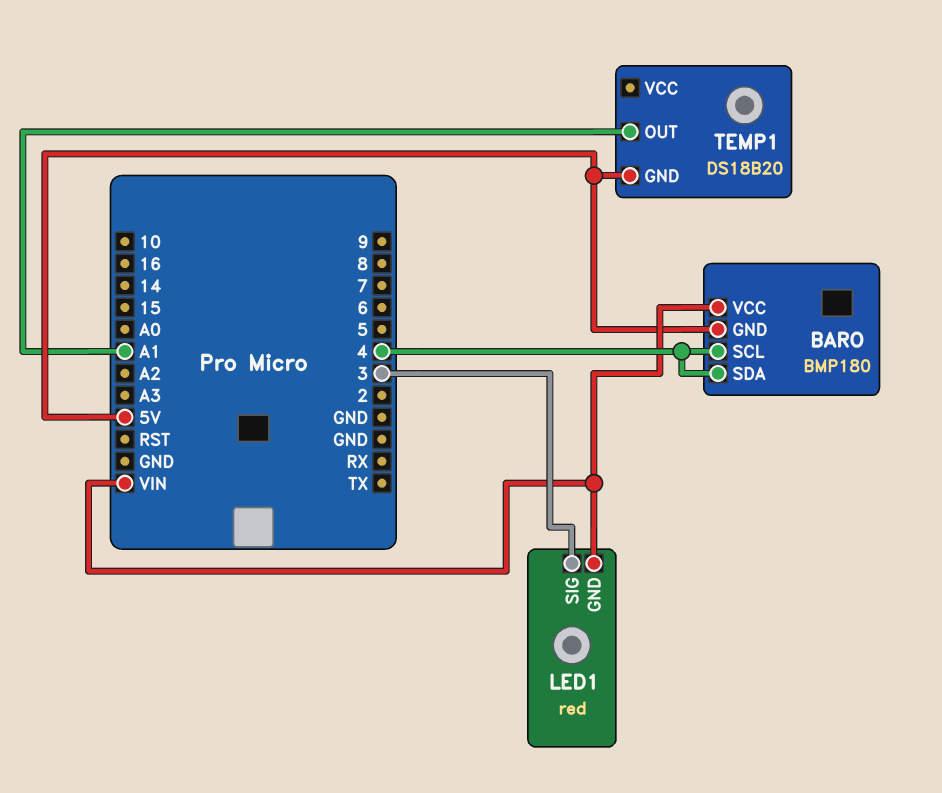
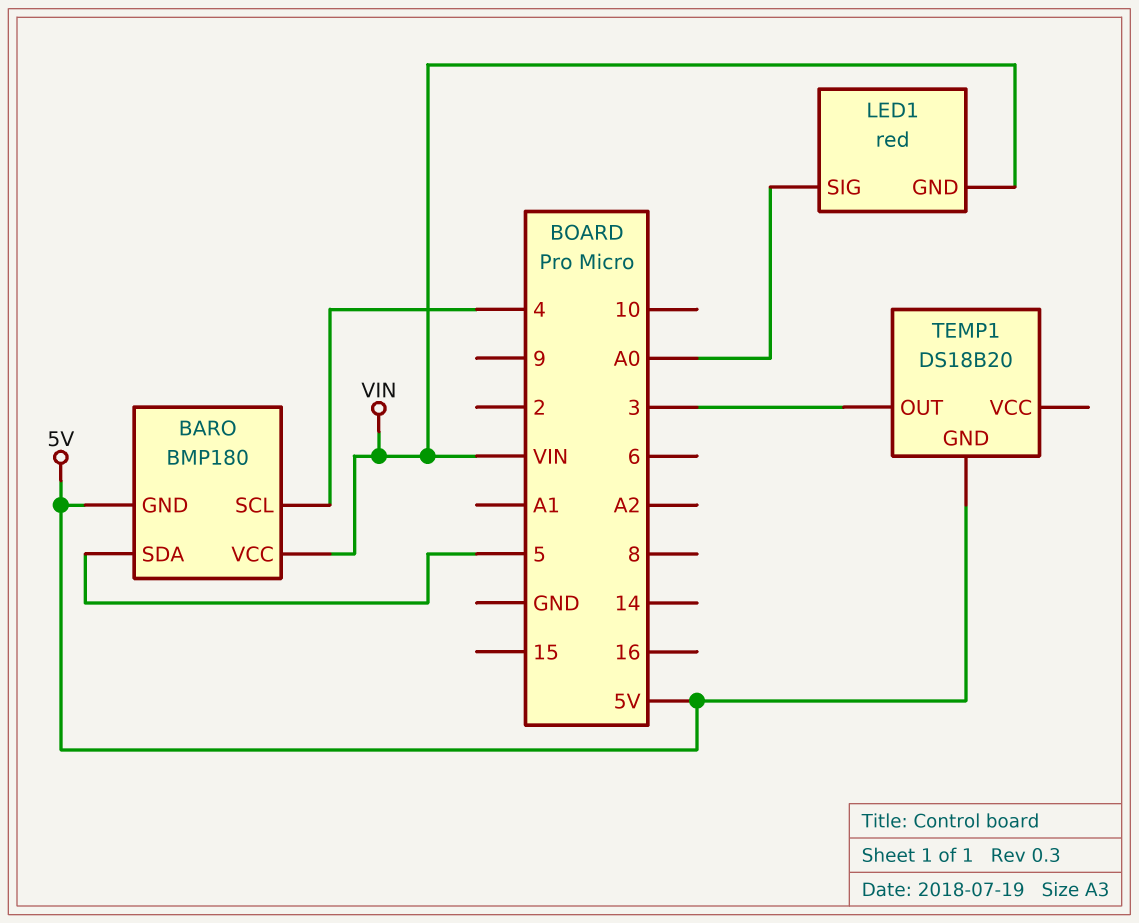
BARO pin SDA: 4 -> 5
LED1 pin SIG: 3 -> A0
TEMP1 pin OUT: A1 -> 3

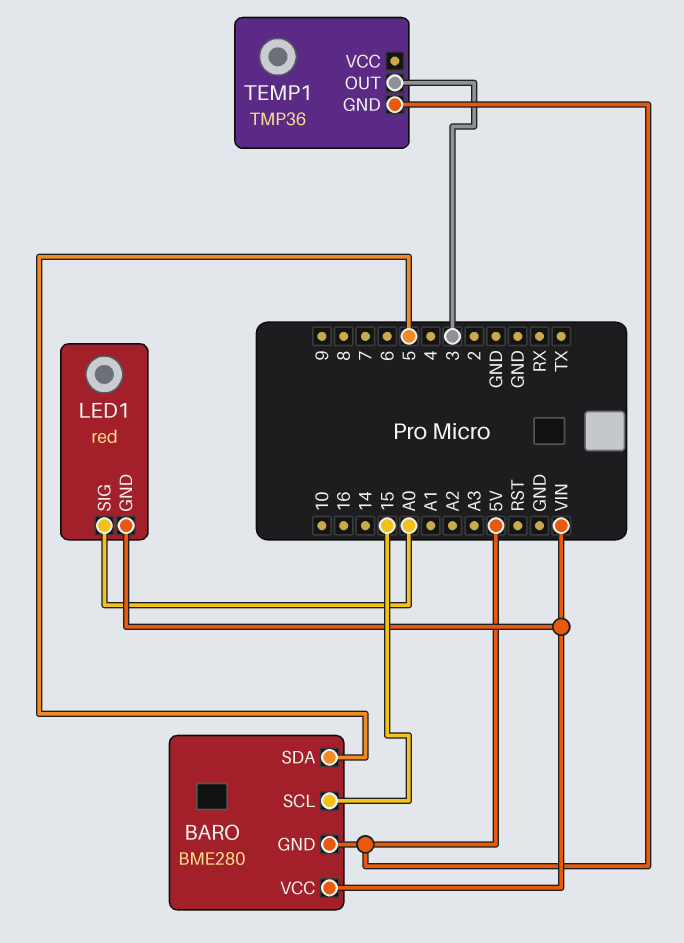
BARO: BMP180 -> BME280
BARO pin SCL: 4 -> 15
TEMP1: DS18B20 -> TMP36

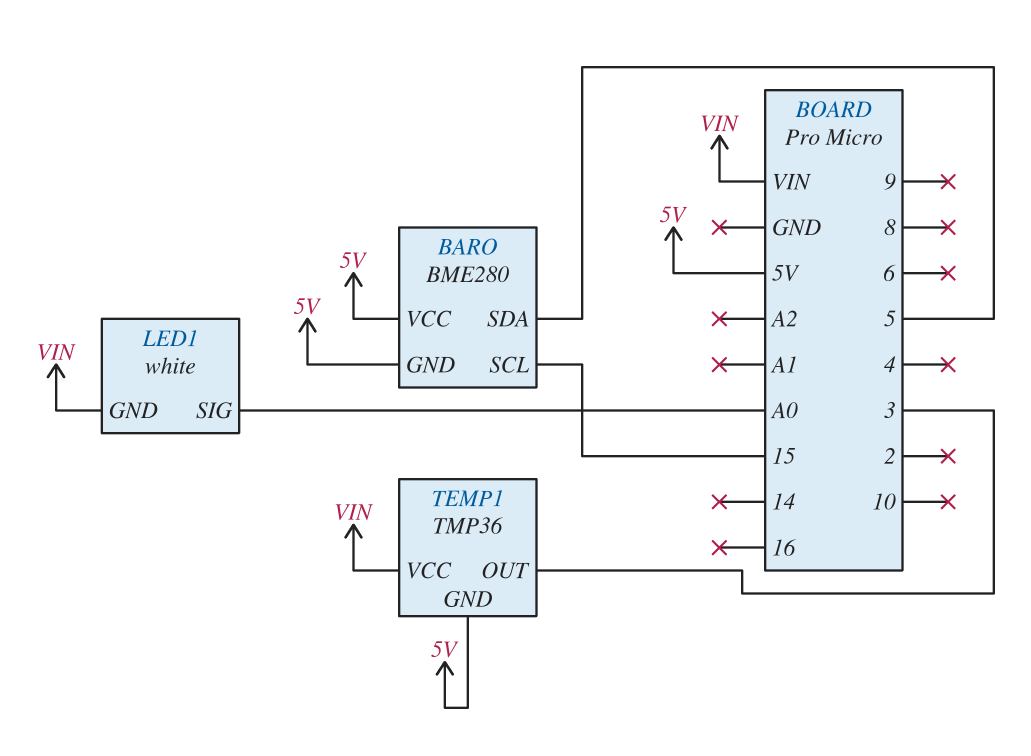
BARO pin VCC: VIN -> 5V
LED1: red -> white
TEMP1 pin VCC: none -> VIN

